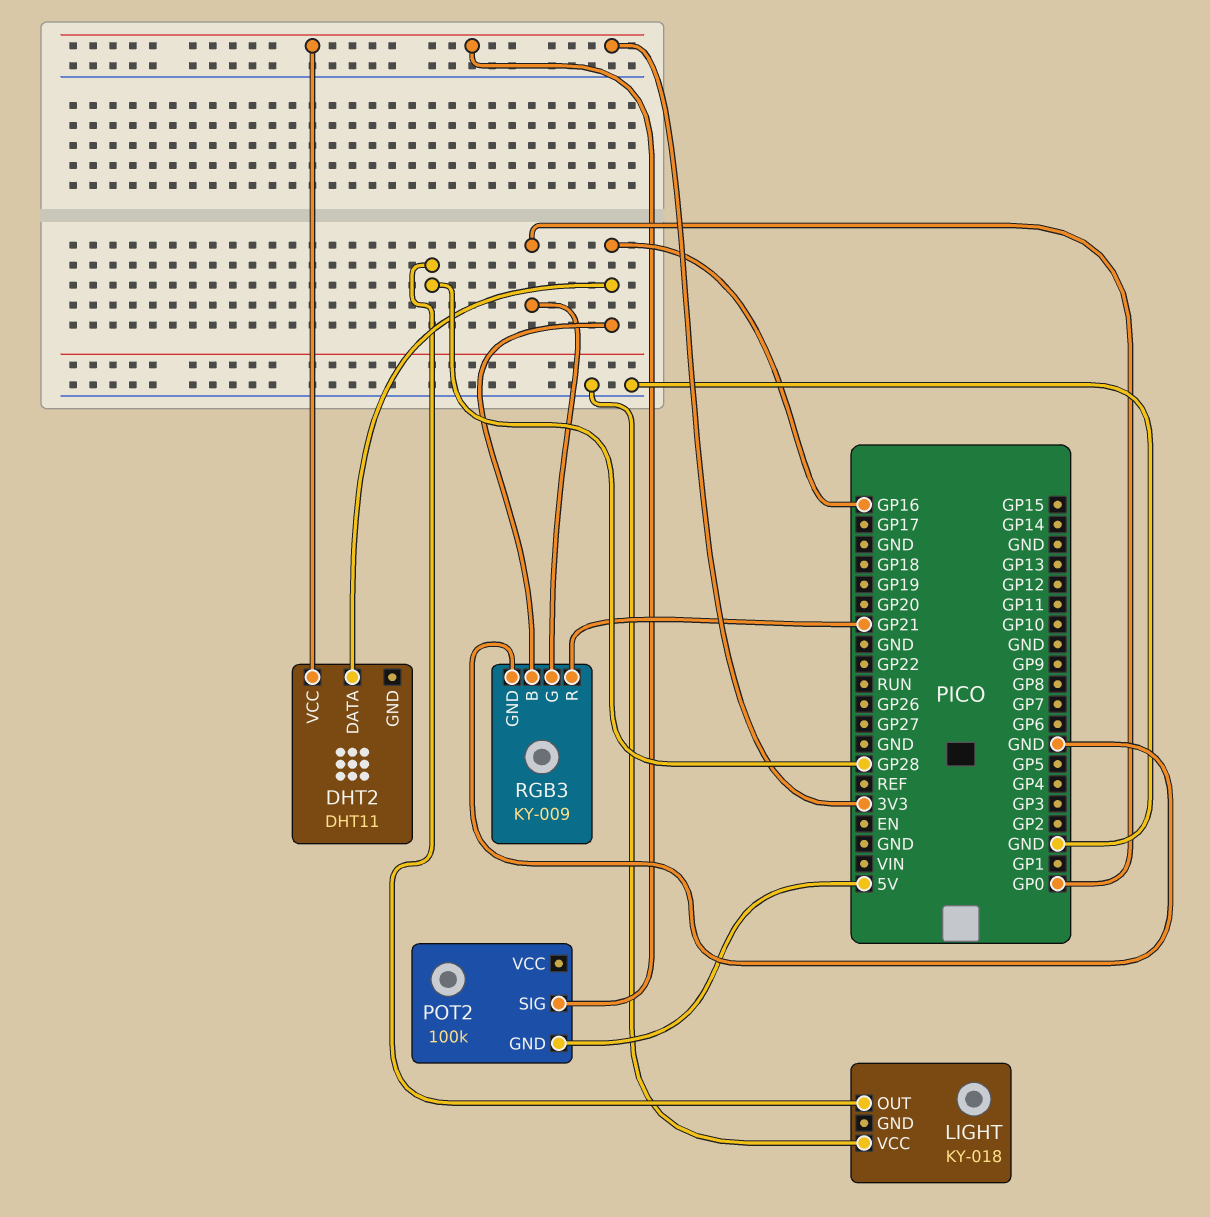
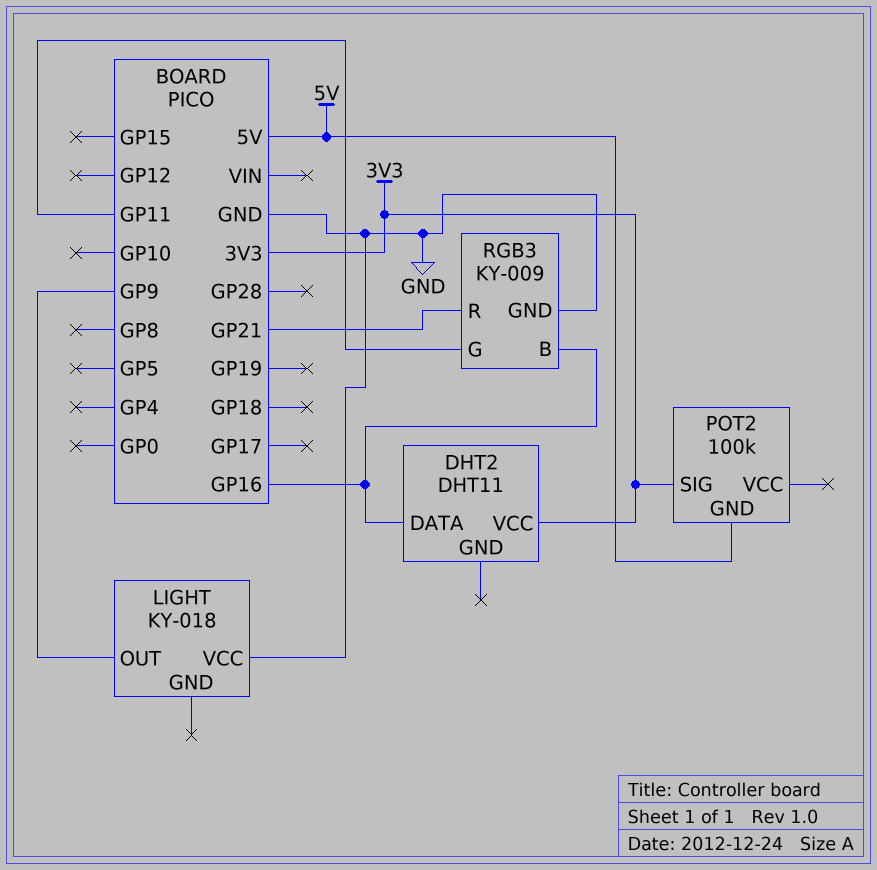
LIGHT pin OUT: GP28 -> GP9
RGB3 pin G: GP0 -> GP11

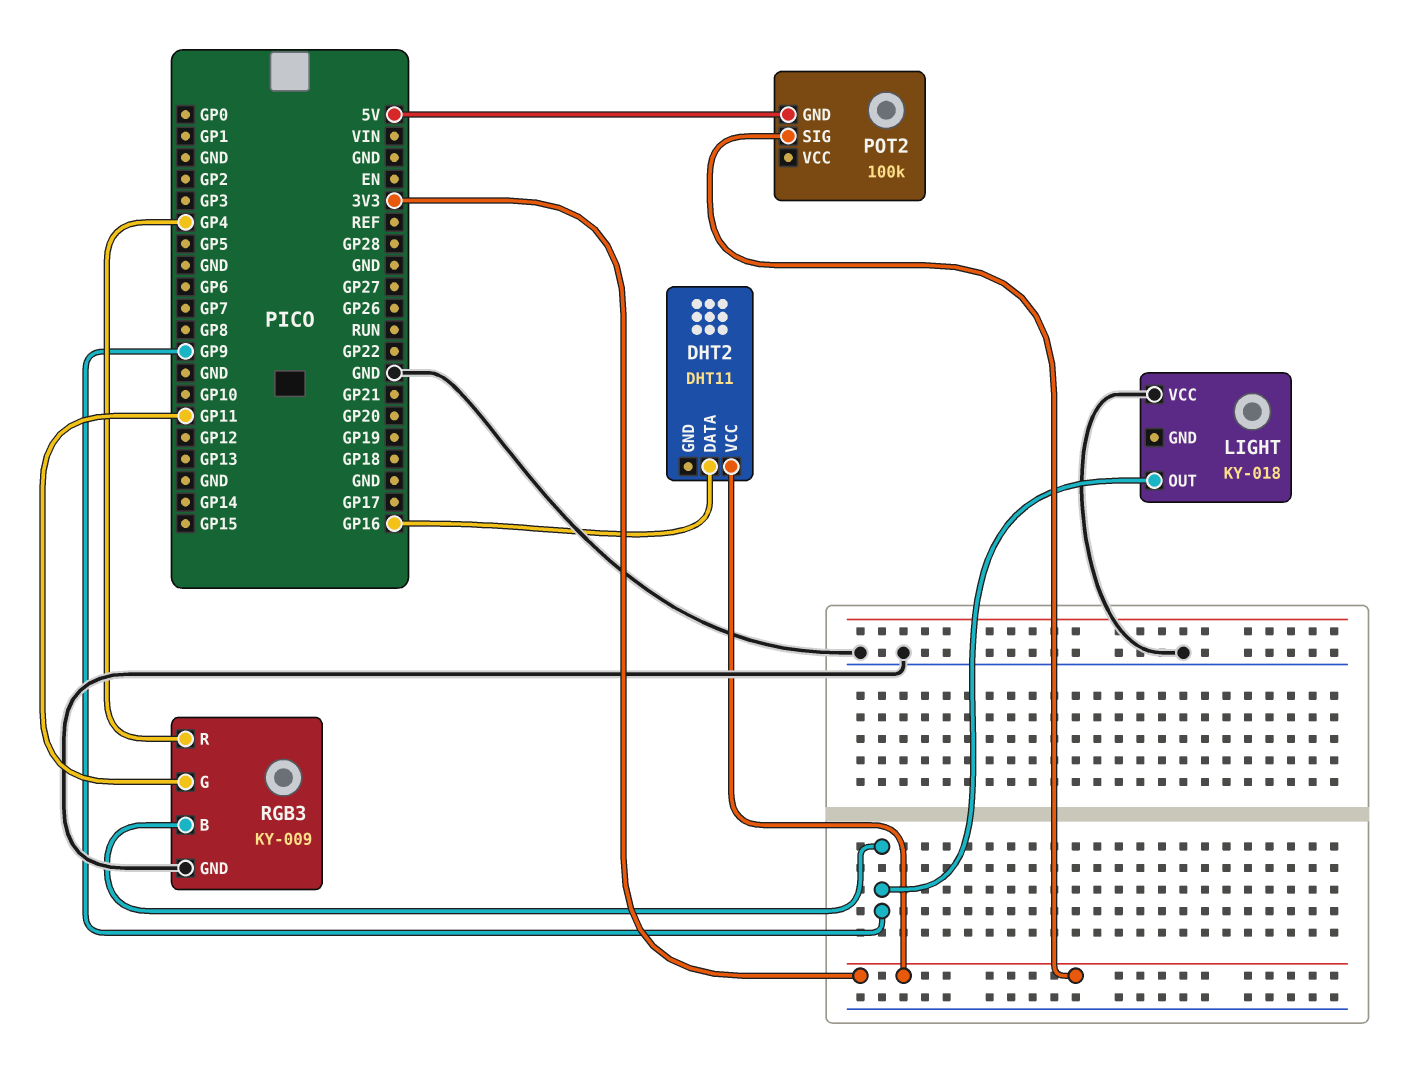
RGB3 pin B: GP16 -> GP9
RGB3 pin R: GP21 -> GP4

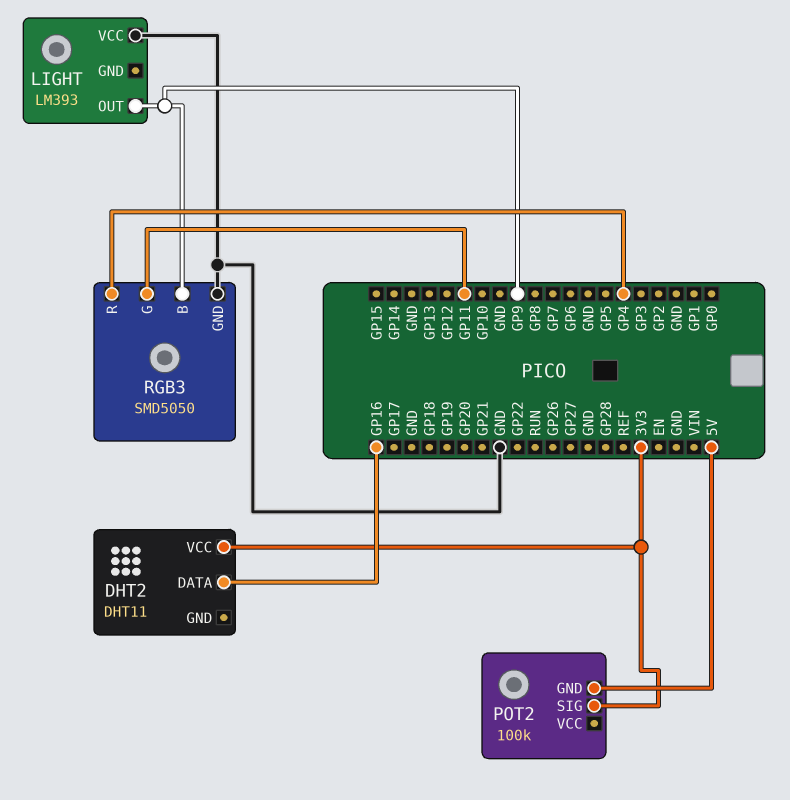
LIGHT: KY-018 -> LM393
RGB3: KY-009 -> SMD5050

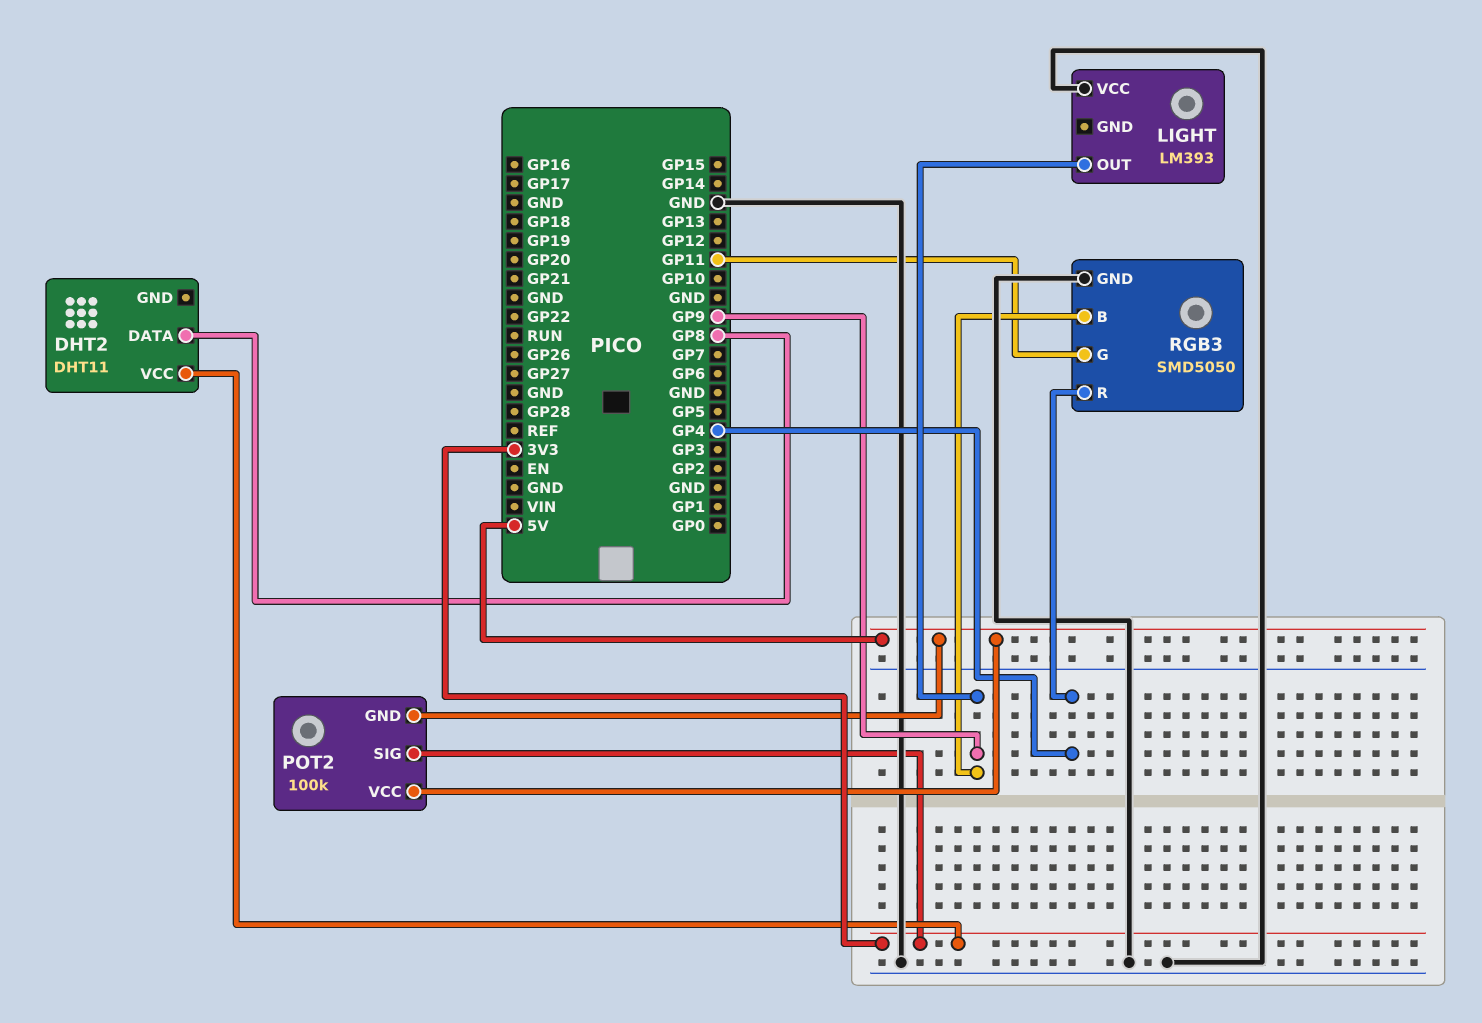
DHT2 pin DATA: GP16 -> GP8
POT2 pin VCC: none -> 5V

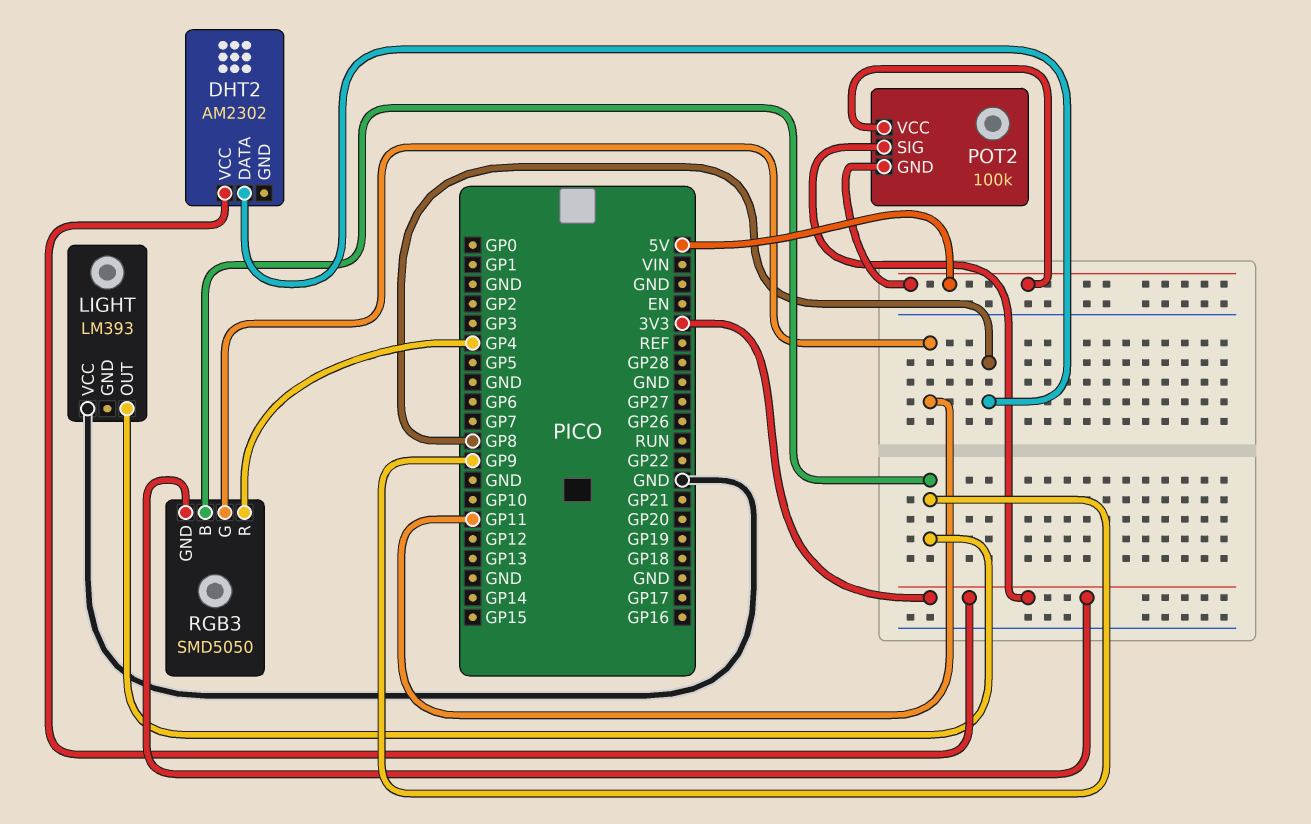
DHT2: DHT11 -> AM2302
RGB3 pin GND: GND -> 3V3

